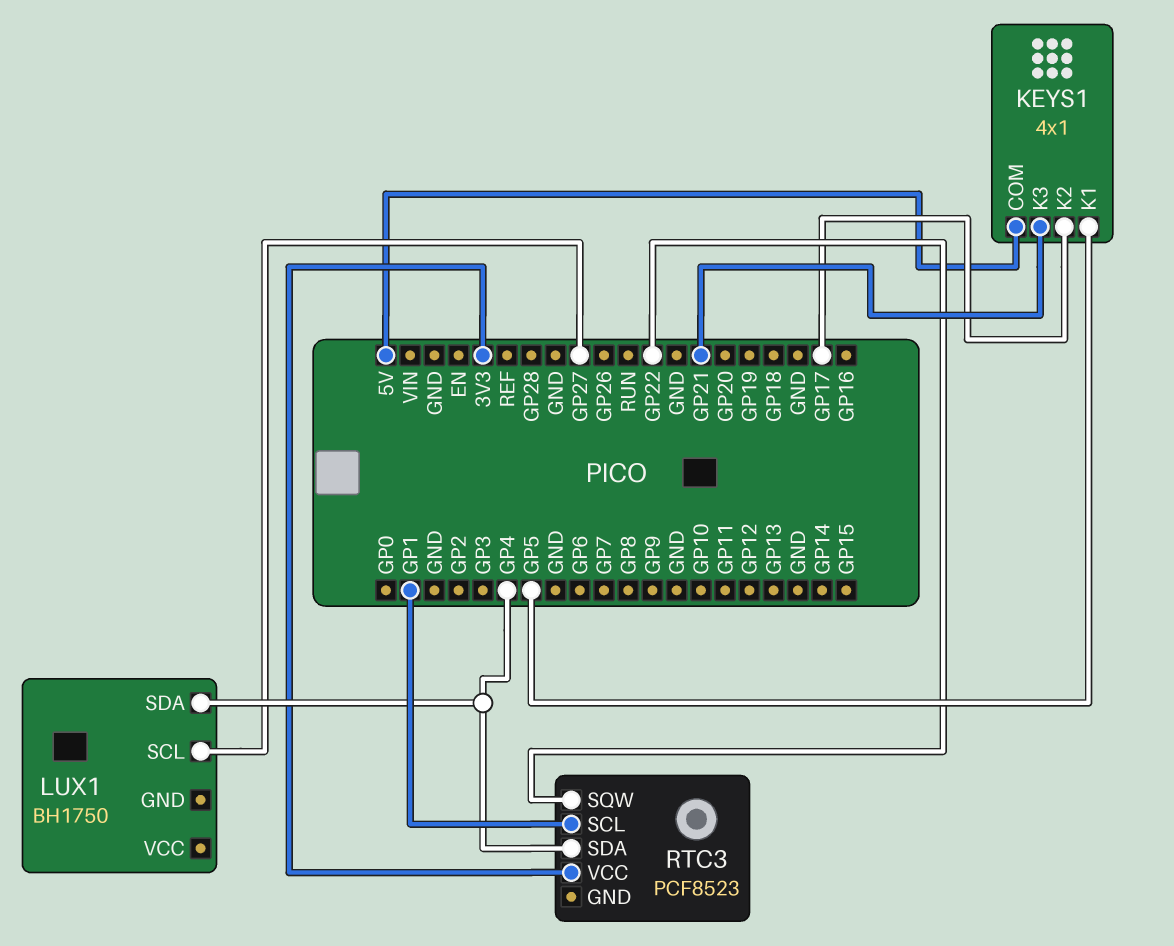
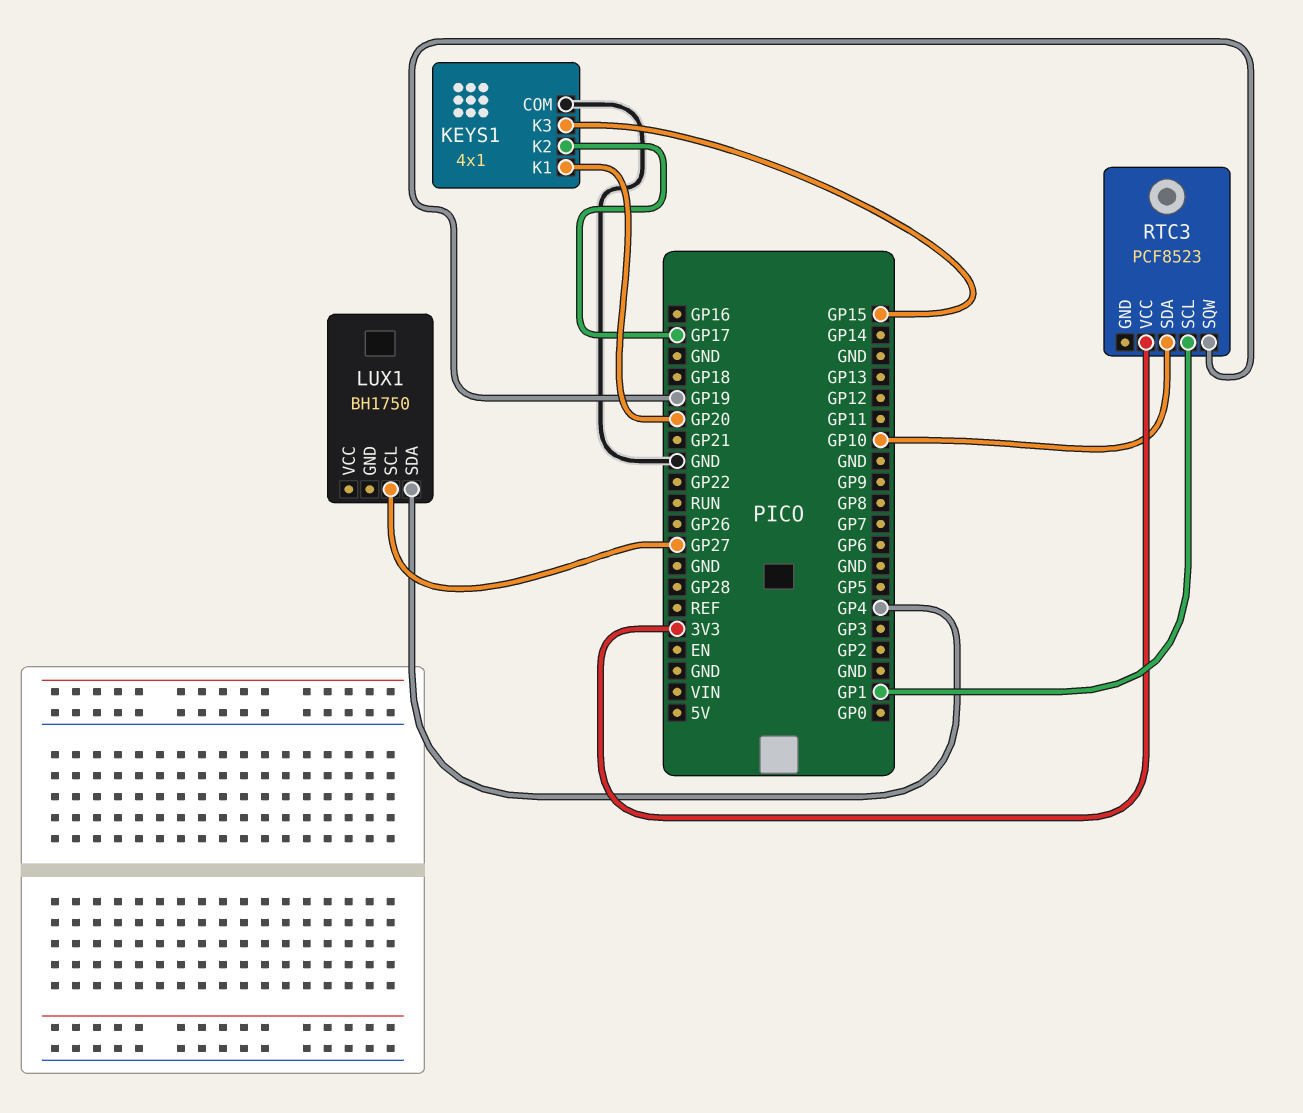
KEYS1 pin COM: 5V -> GND
KEYS1 pin K1: GP5 -> GP20
KEYS1 pin K3: GP21 -> GP15
RTC3 pin SDA: GP4 -> GP10
RTC3 pin SQW: GP22 -> GP19

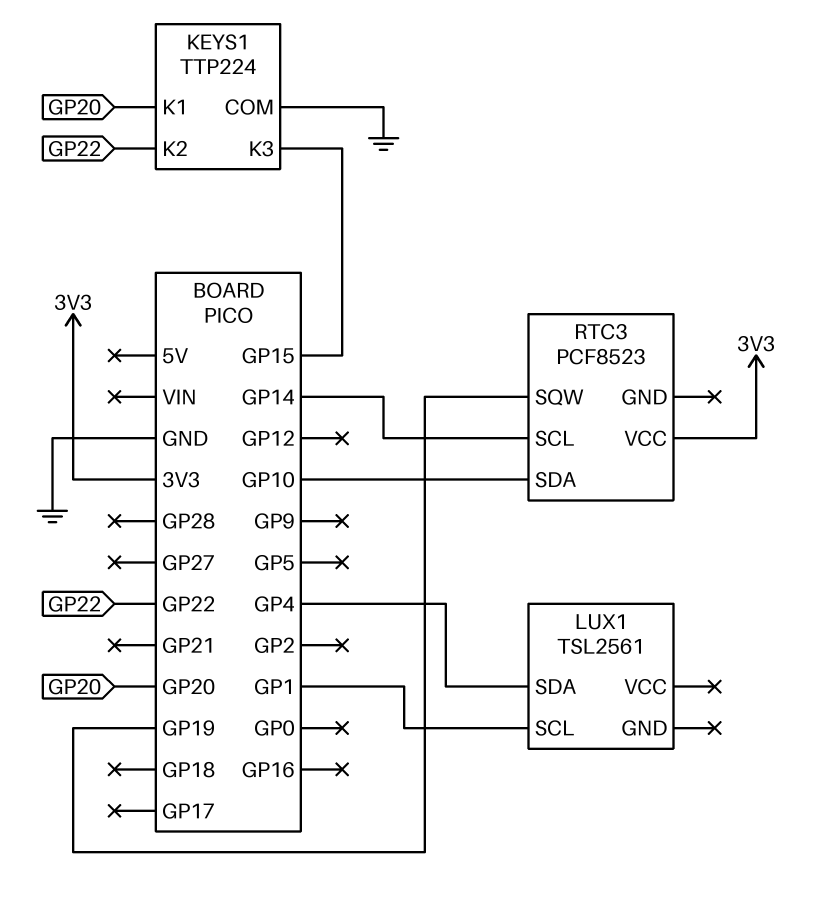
KEYS1: 4x1 -> TTP224
KEYS1 pin K2: GP17 -> GP22
LUX1: BH1750 -> TSL2561
LUX1 pin SCL: GP27 -> GP1
RTC3 pin SCL: GP1 -> GP14

